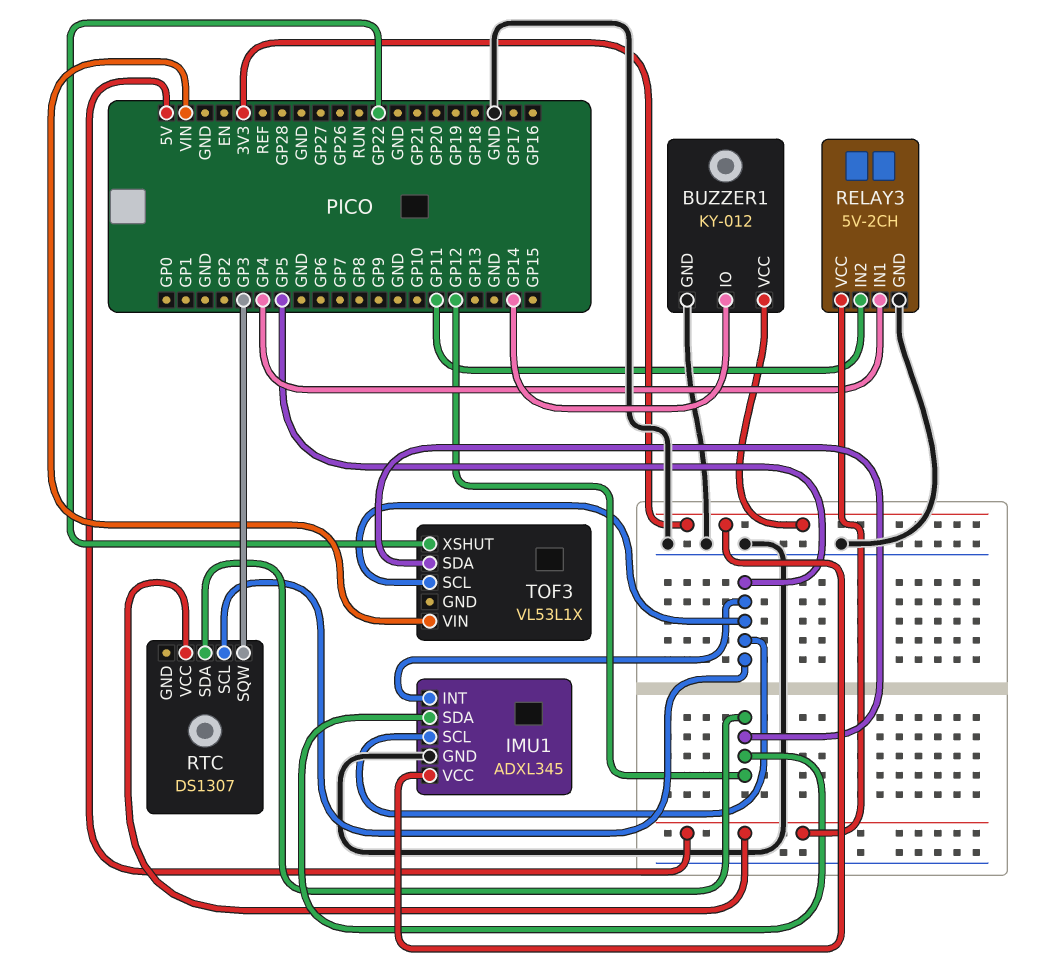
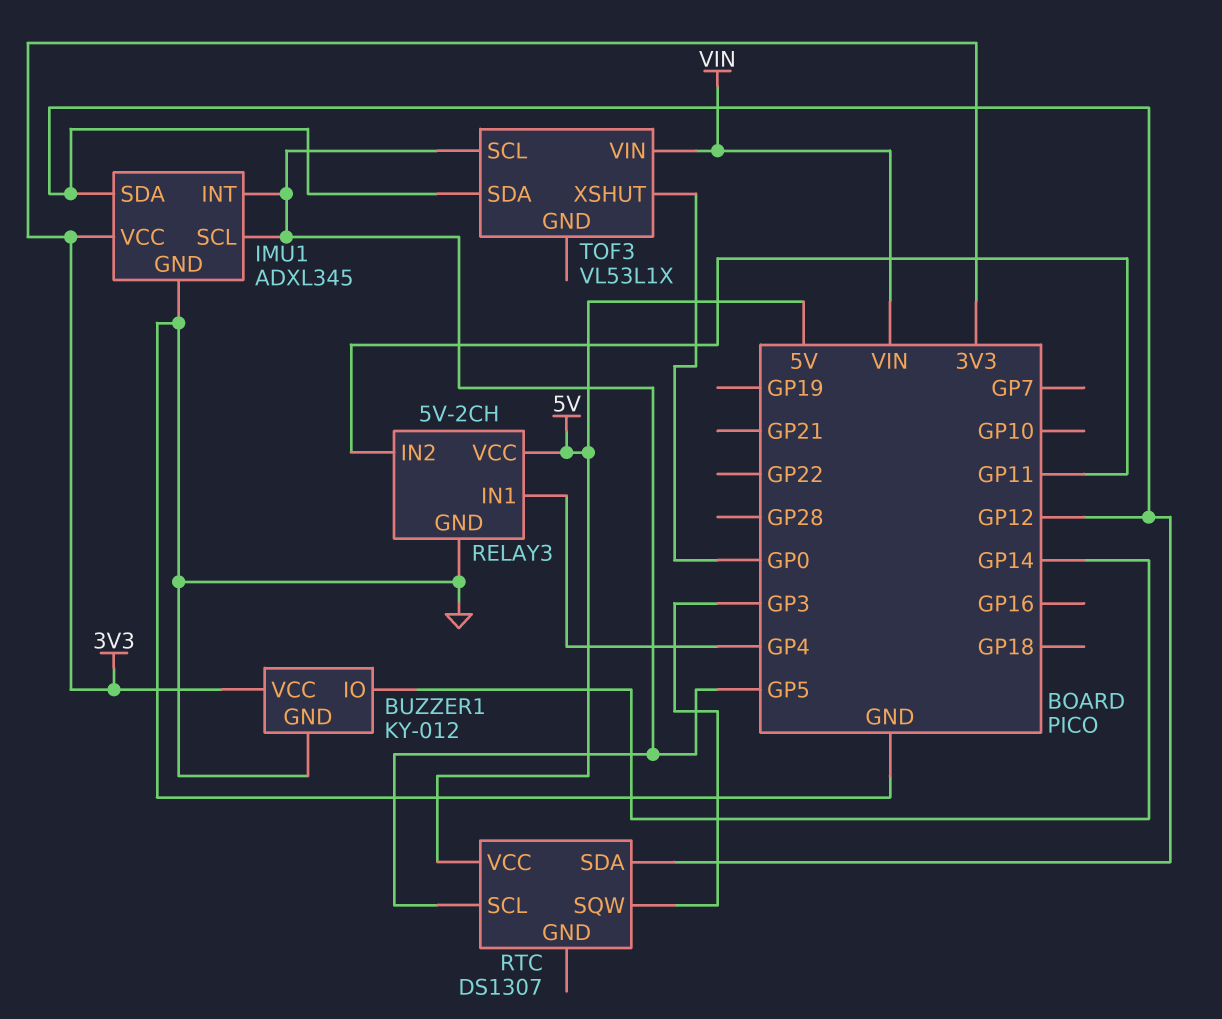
TOF3 pin XSHUT: GP22 -> GP0

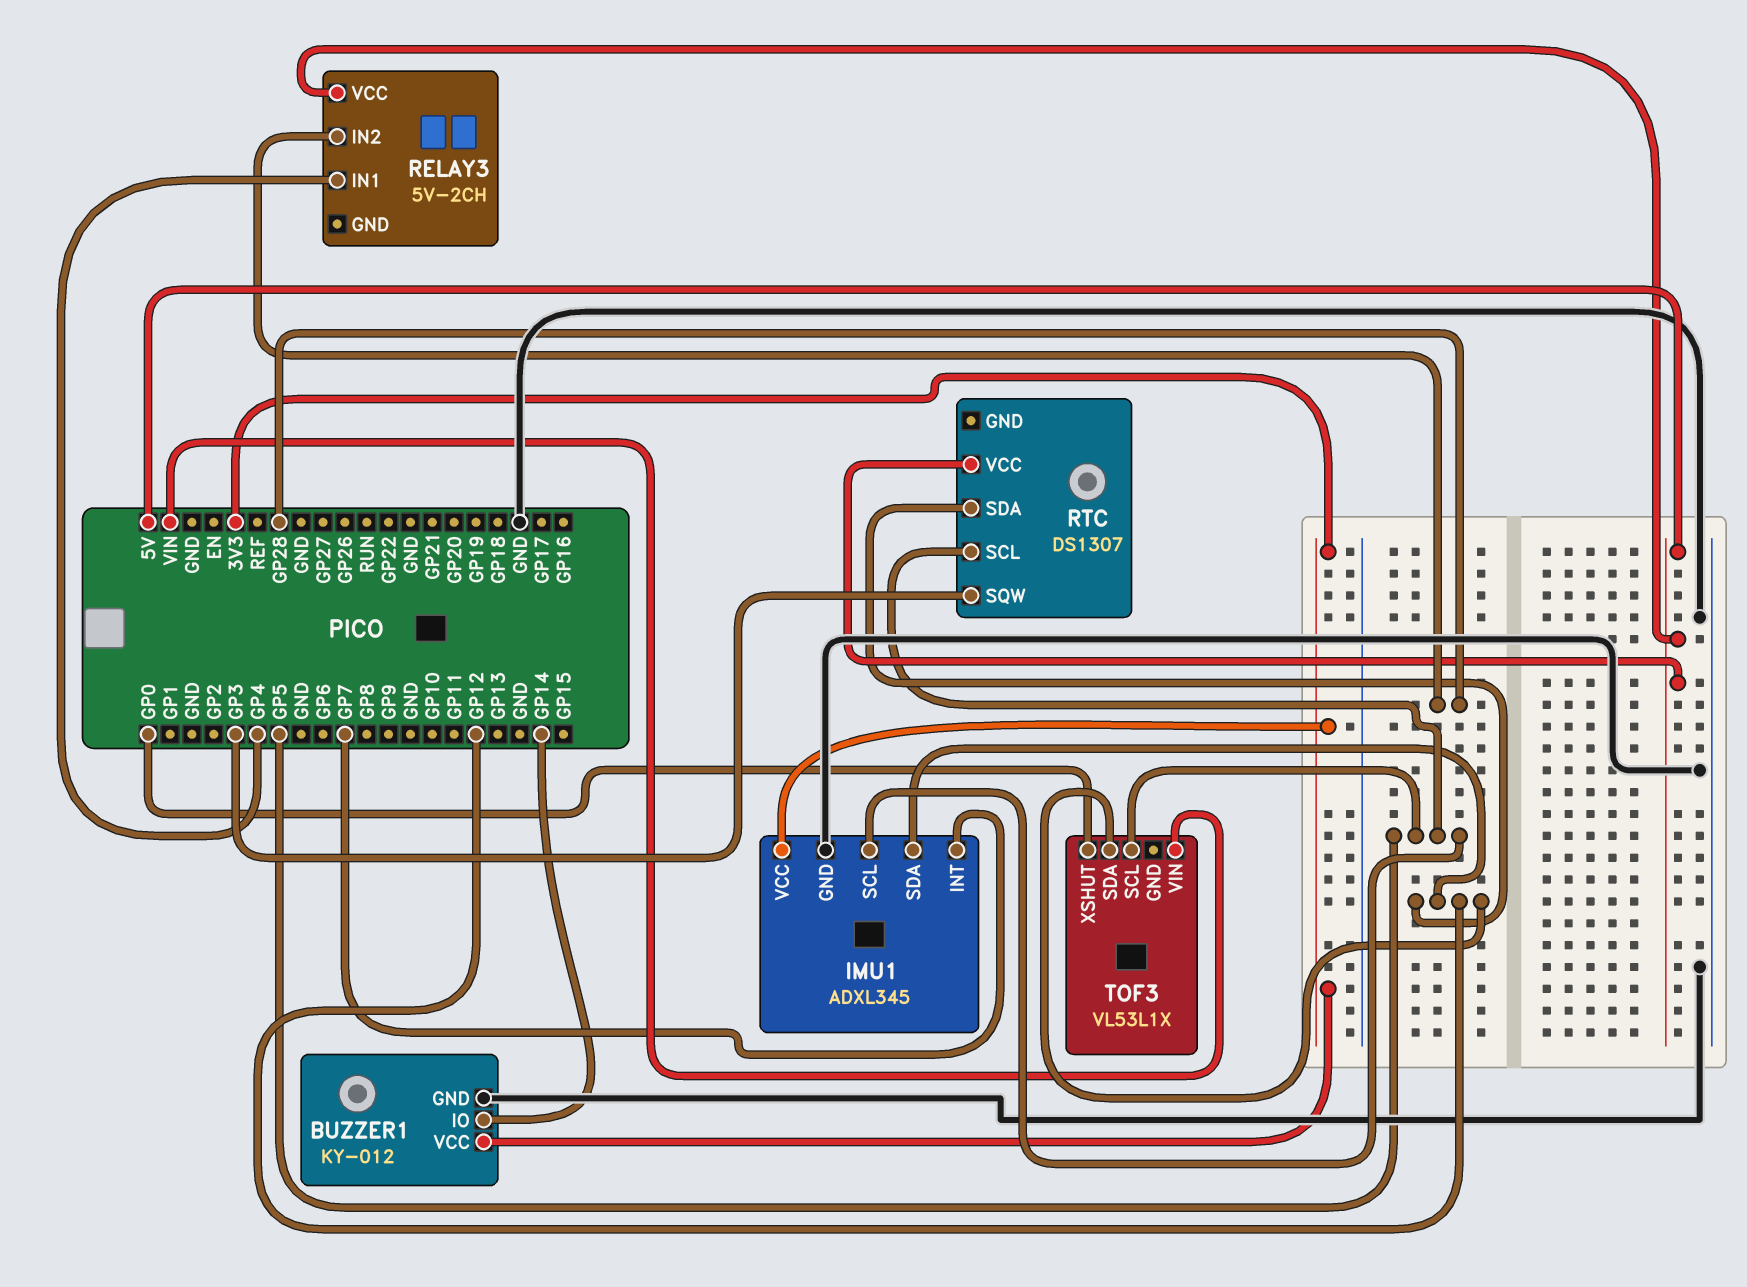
IMU1 pin INT: GP5 -> GP7
RELAY3 pin GND: GND -> none
RELAY3 pin IN2: GP11 -> GP28

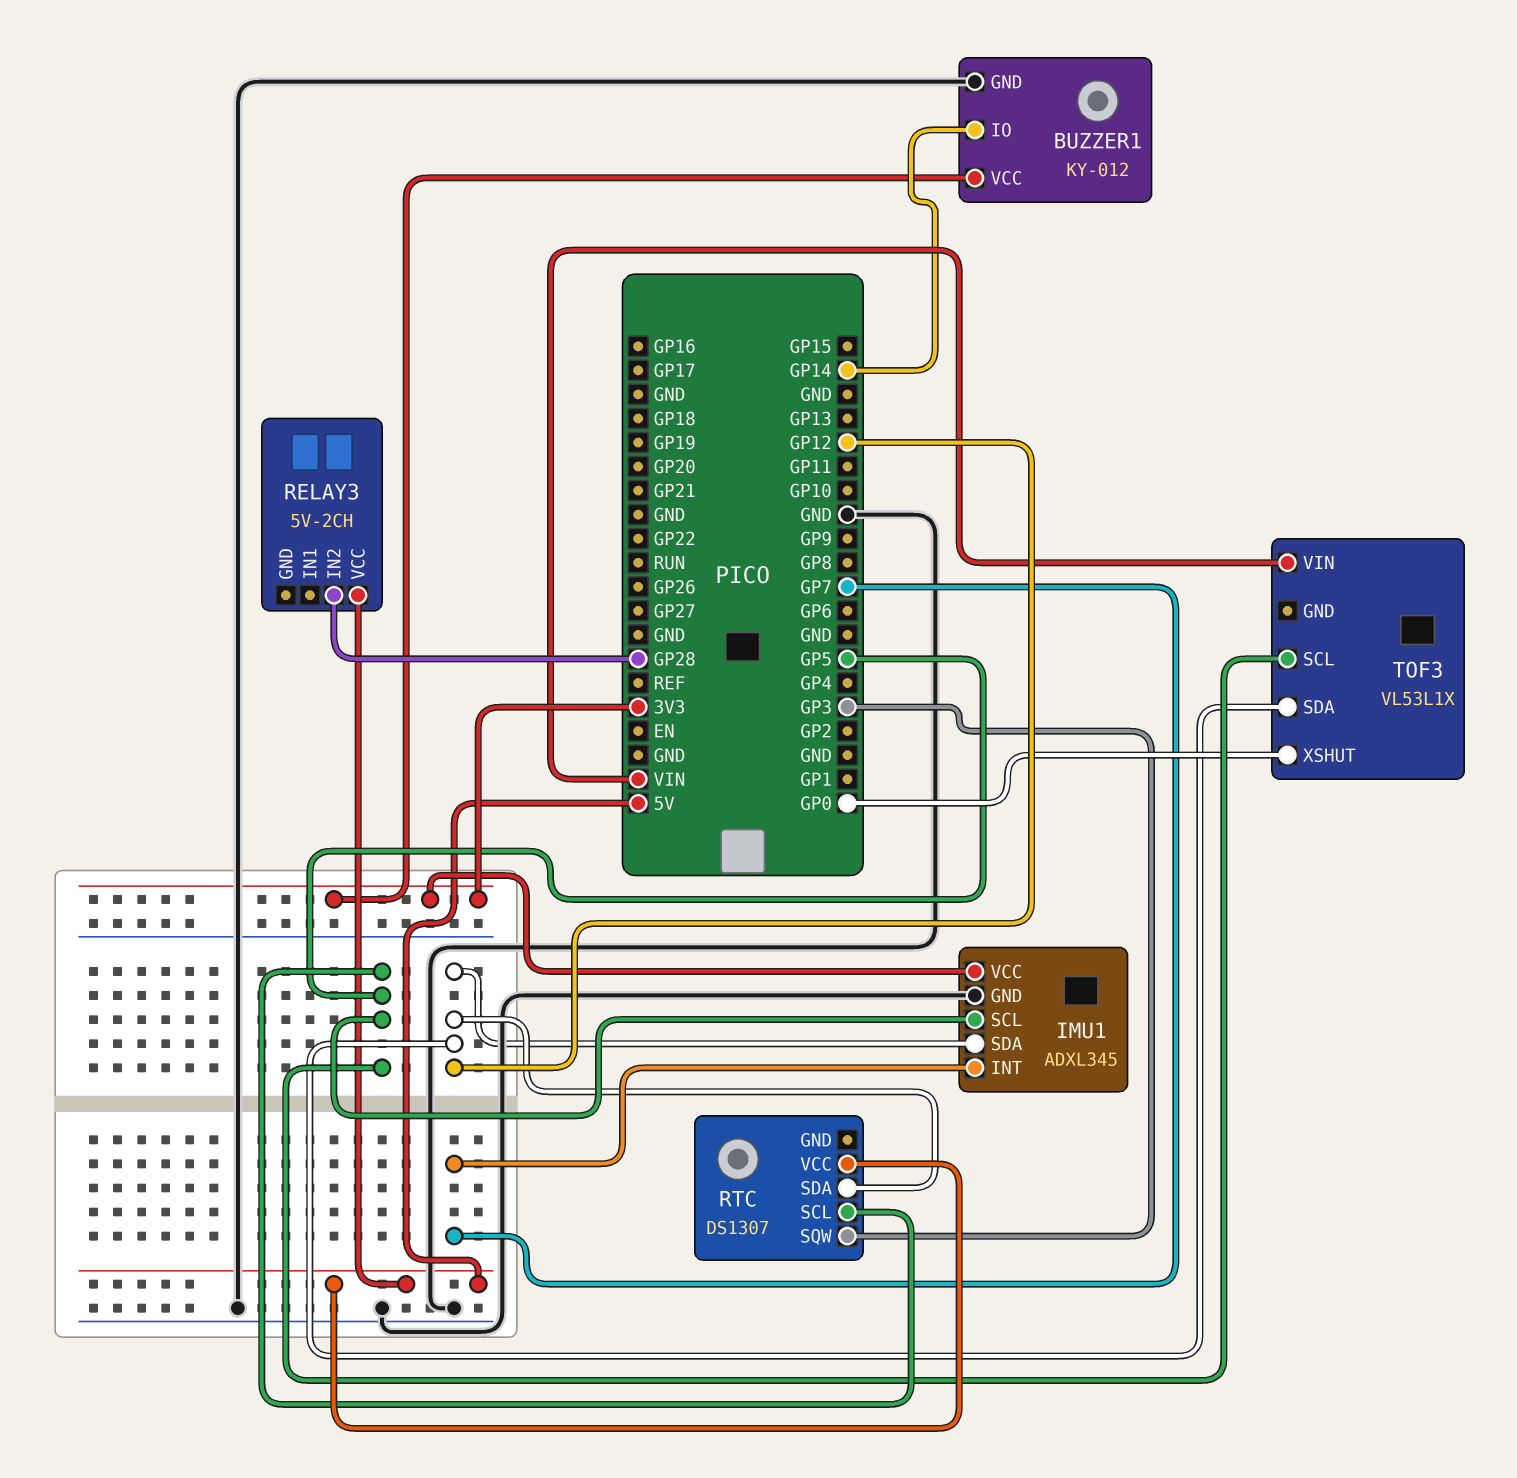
RELAY3 pin IN1: GP4 -> none

